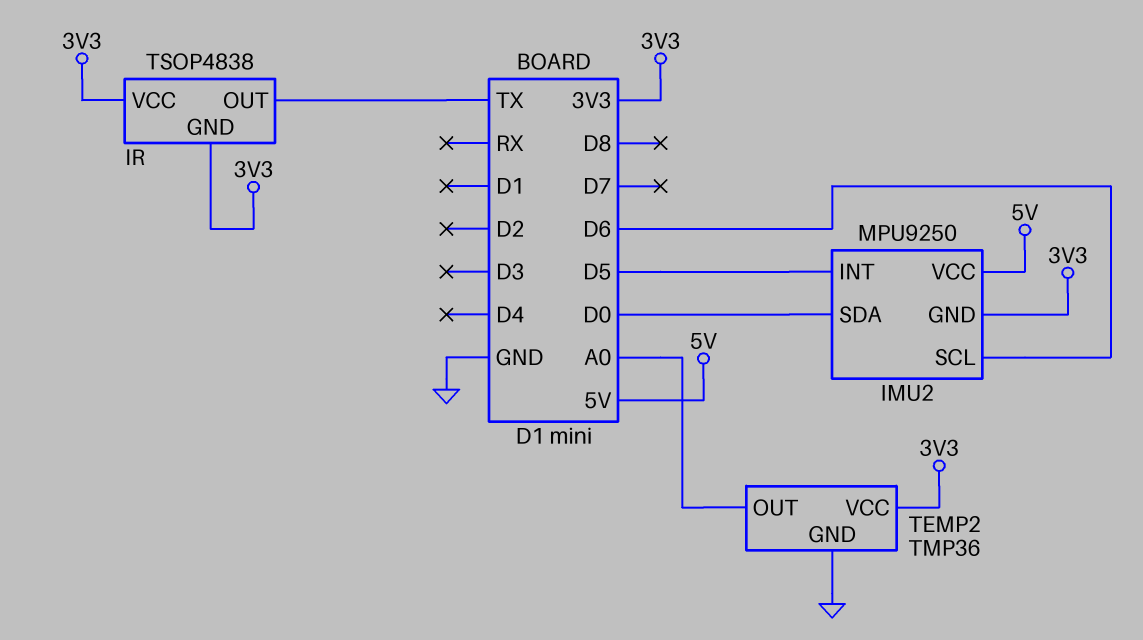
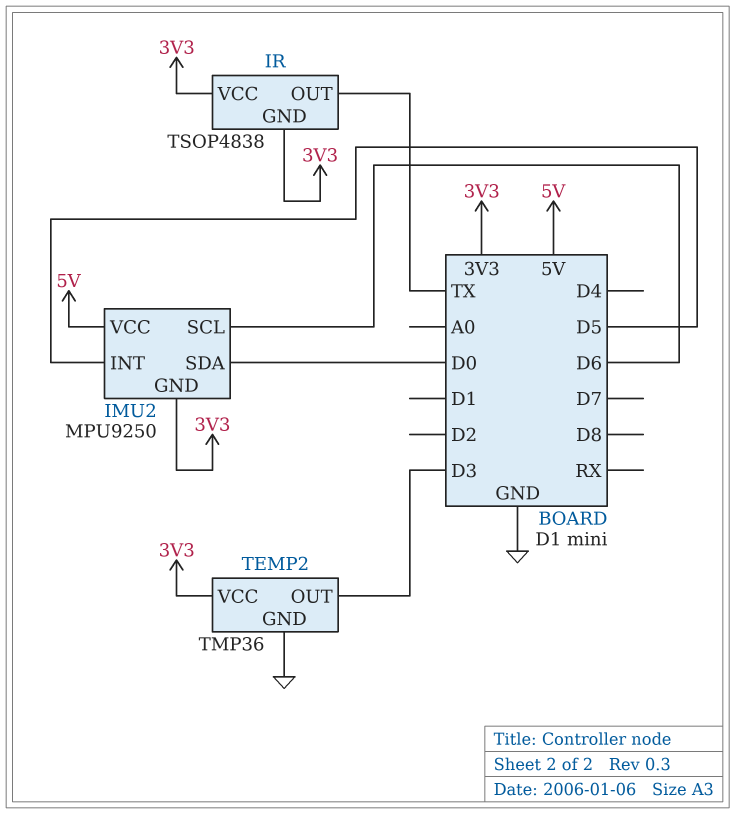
TEMP2 pin OUT: A0 -> D3

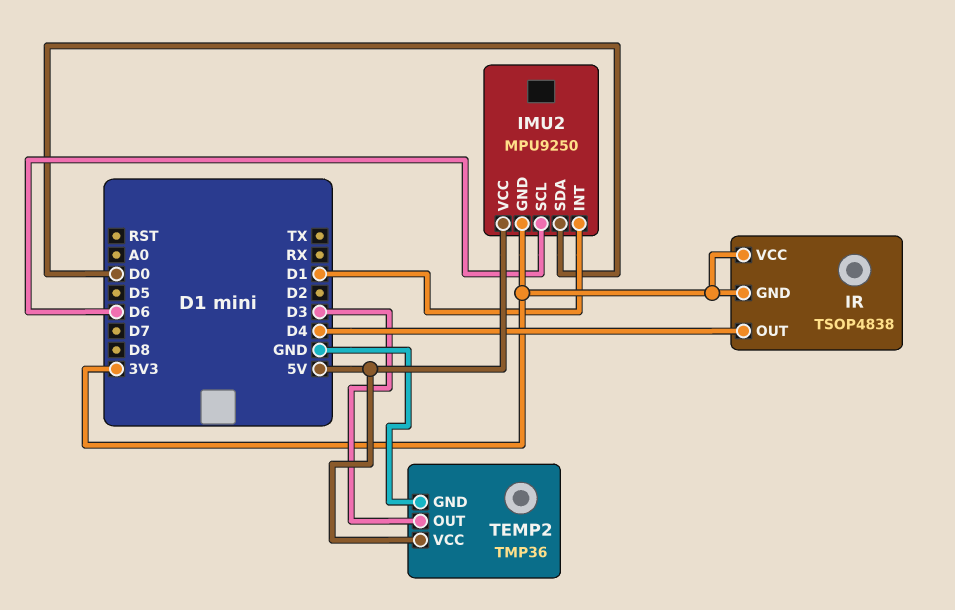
IMU2 pin INT: D5 -> D1
IR pin OUT: TX -> D4
TEMP2 pin VCC: 3V3 -> 5V

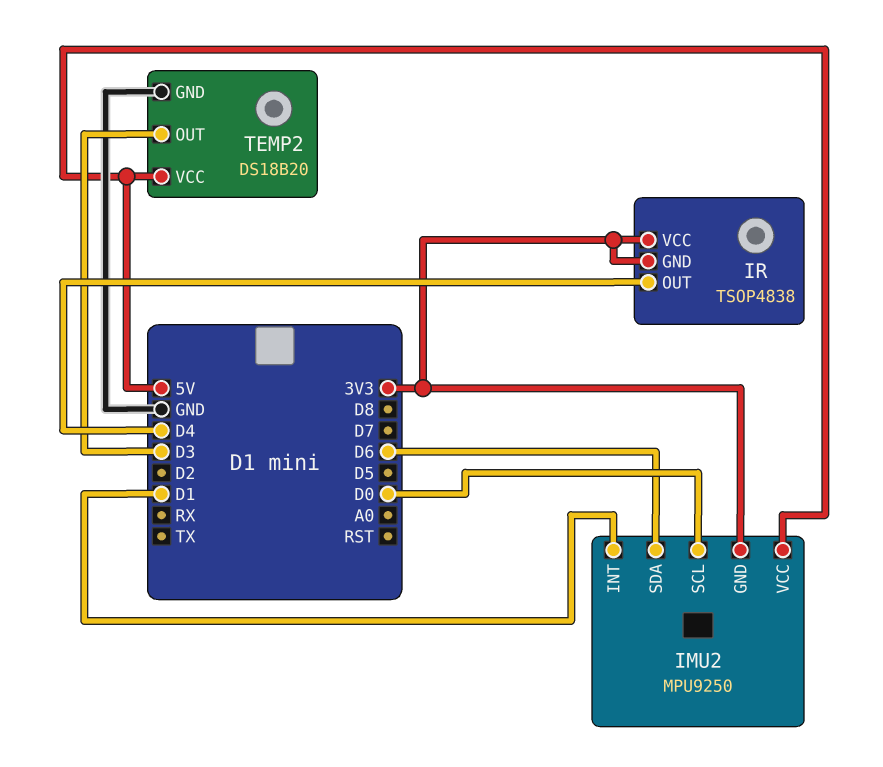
IMU2 pin SCL: D6 -> D0
IMU2 pin SDA: D0 -> D6
TEMP2: TMP36 -> DS18B20

